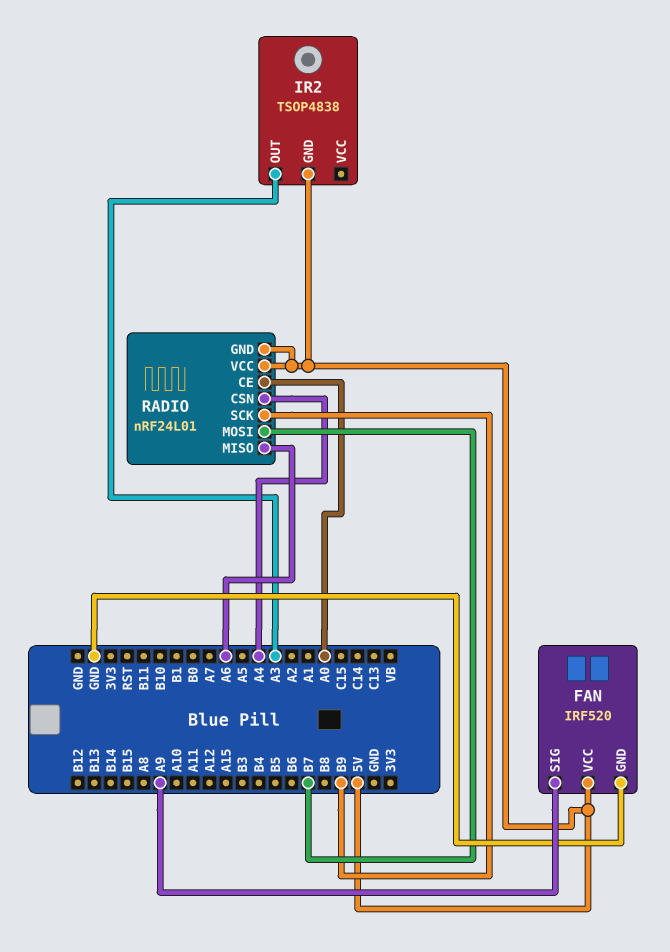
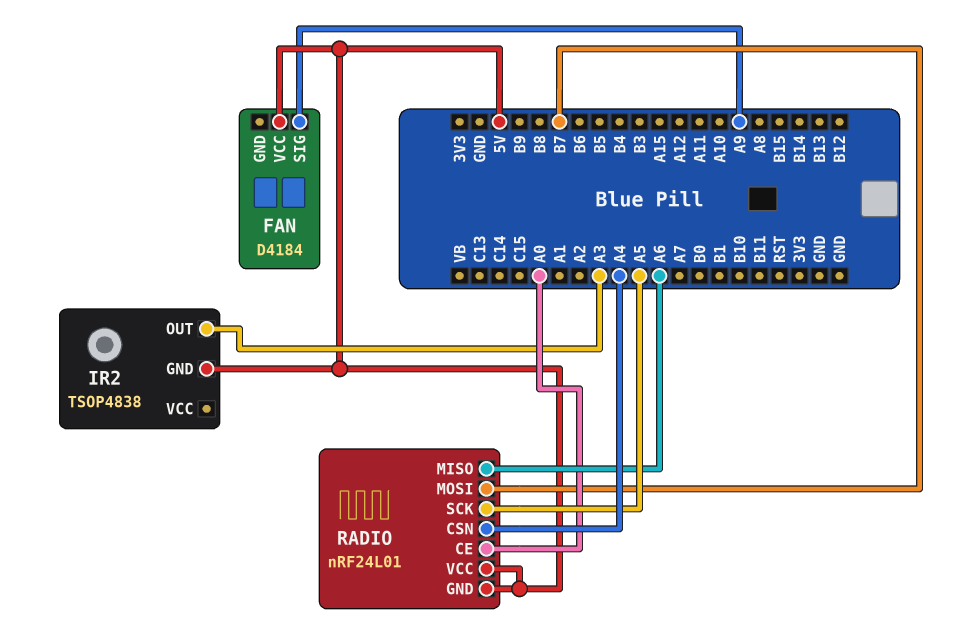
FAN: IRF520 -> D4184
FAN pin GND: GND -> none
RADIO pin SCK: B9 -> A5

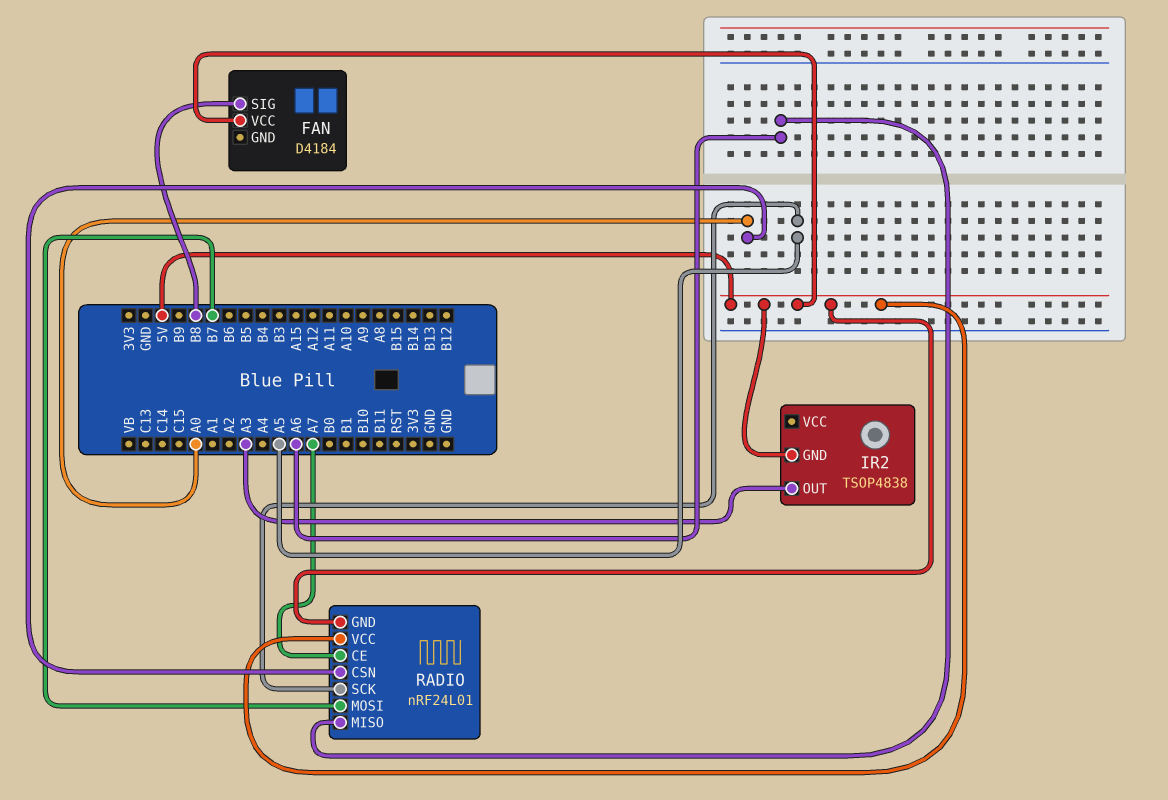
FAN pin SIG: A9 -> B8
RADIO pin CE: A0 -> A7
RADIO pin CSN: A4 -> A0

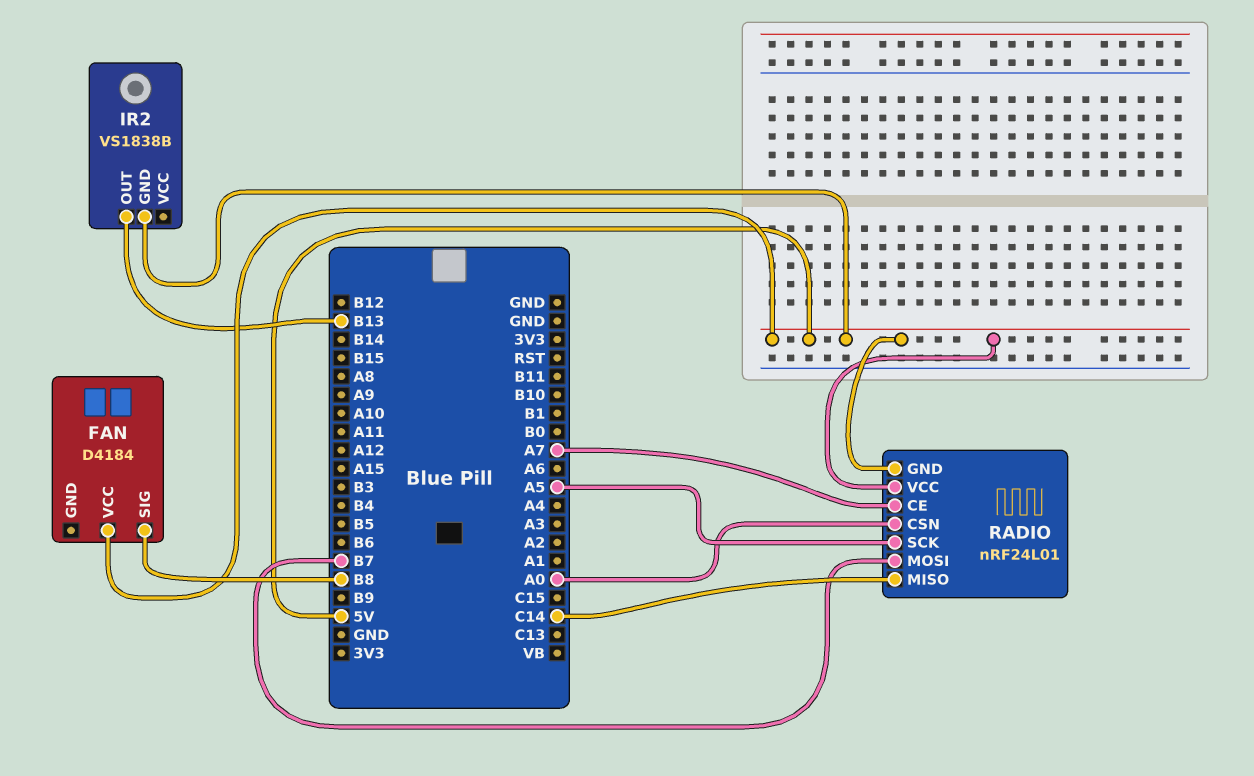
IR2: TSOP4838 -> VS1838B
IR2 pin OUT: A3 -> B13
RADIO pin MISO: A6 -> C14

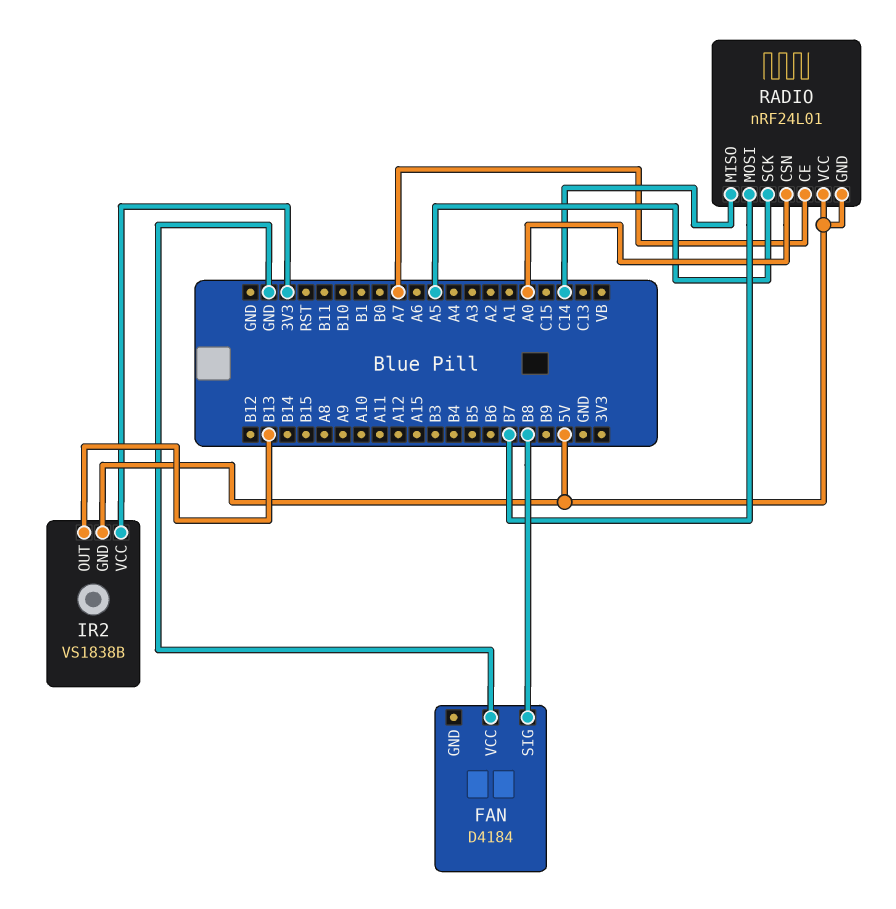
FAN pin VCC: 5V -> GND
IR2 pin VCC: none -> 3V3

